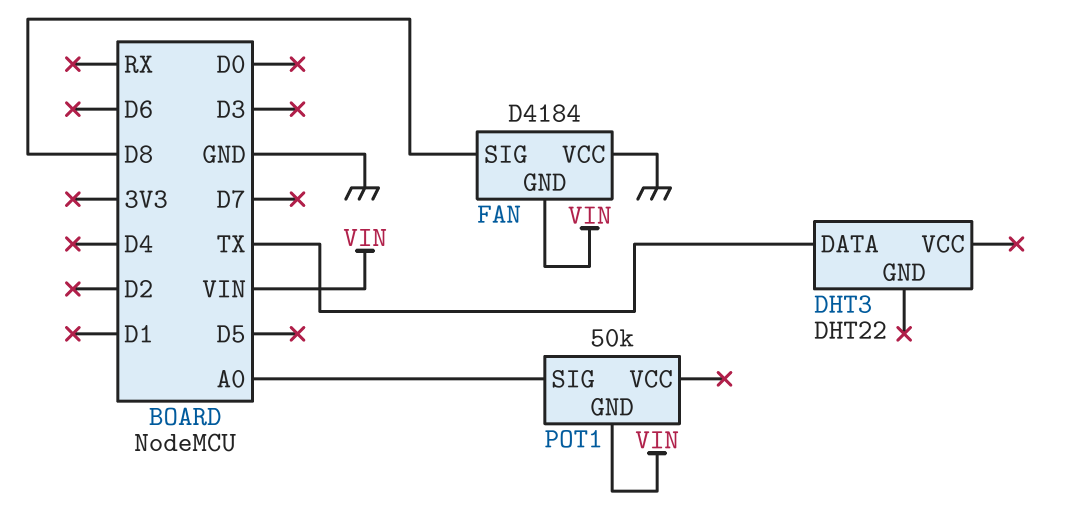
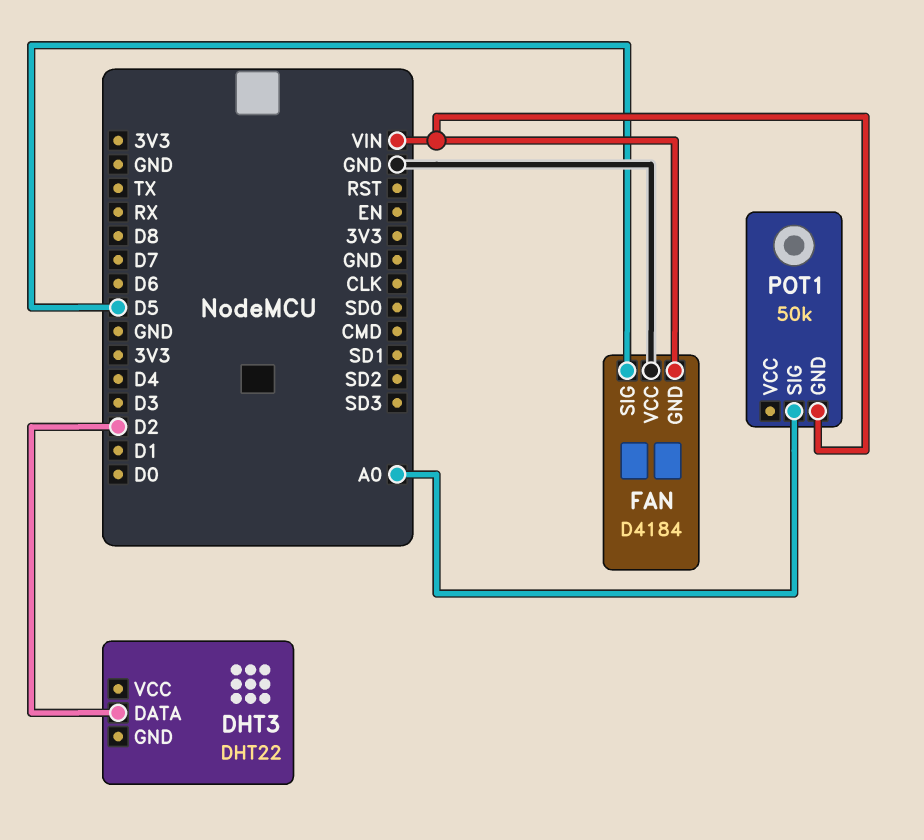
DHT3 pin DATA: TX -> D2
FAN pin SIG: D8 -> D5

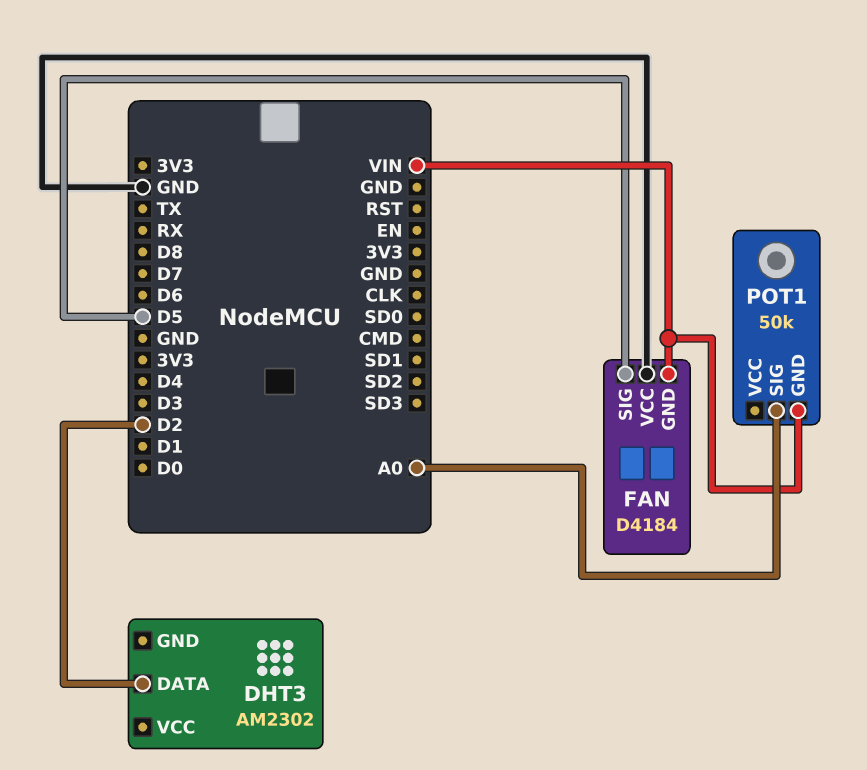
DHT3: DHT22 -> AM2302

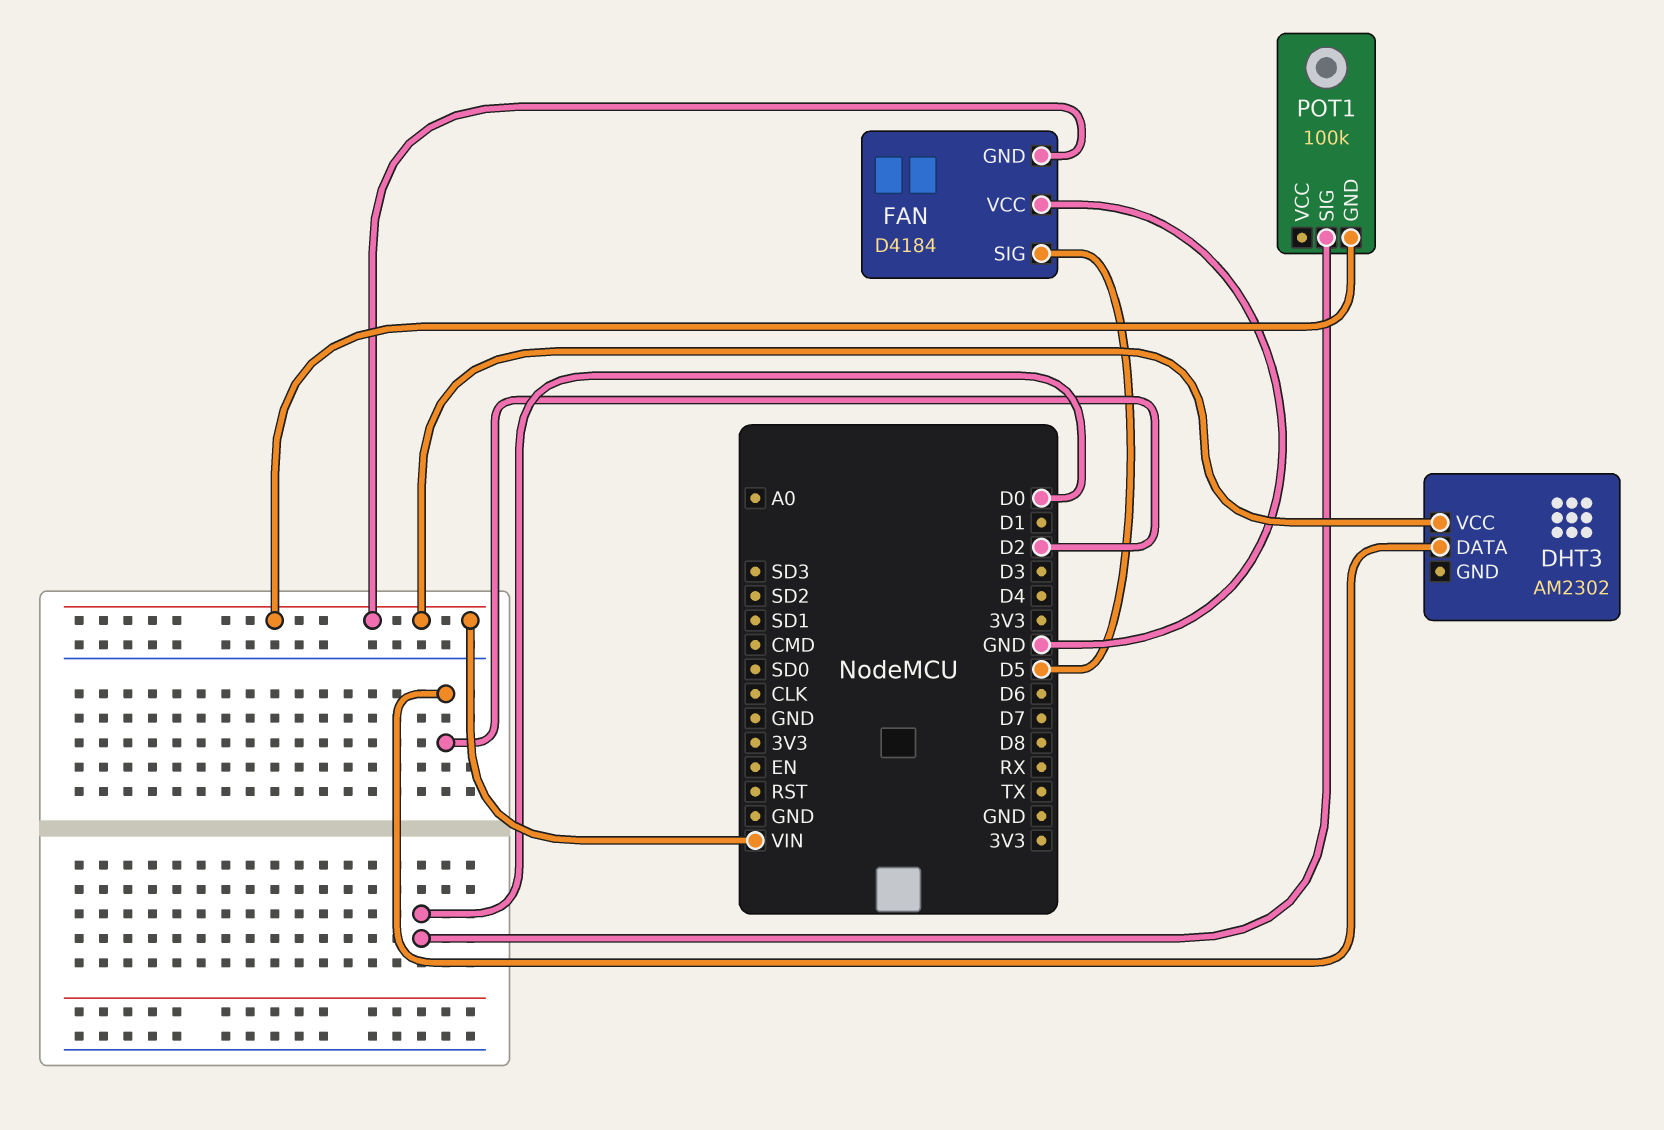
DHT3 pin VCC: none -> VIN
POT1: 50k -> 100k
POT1 pin SIG: A0 -> D0

